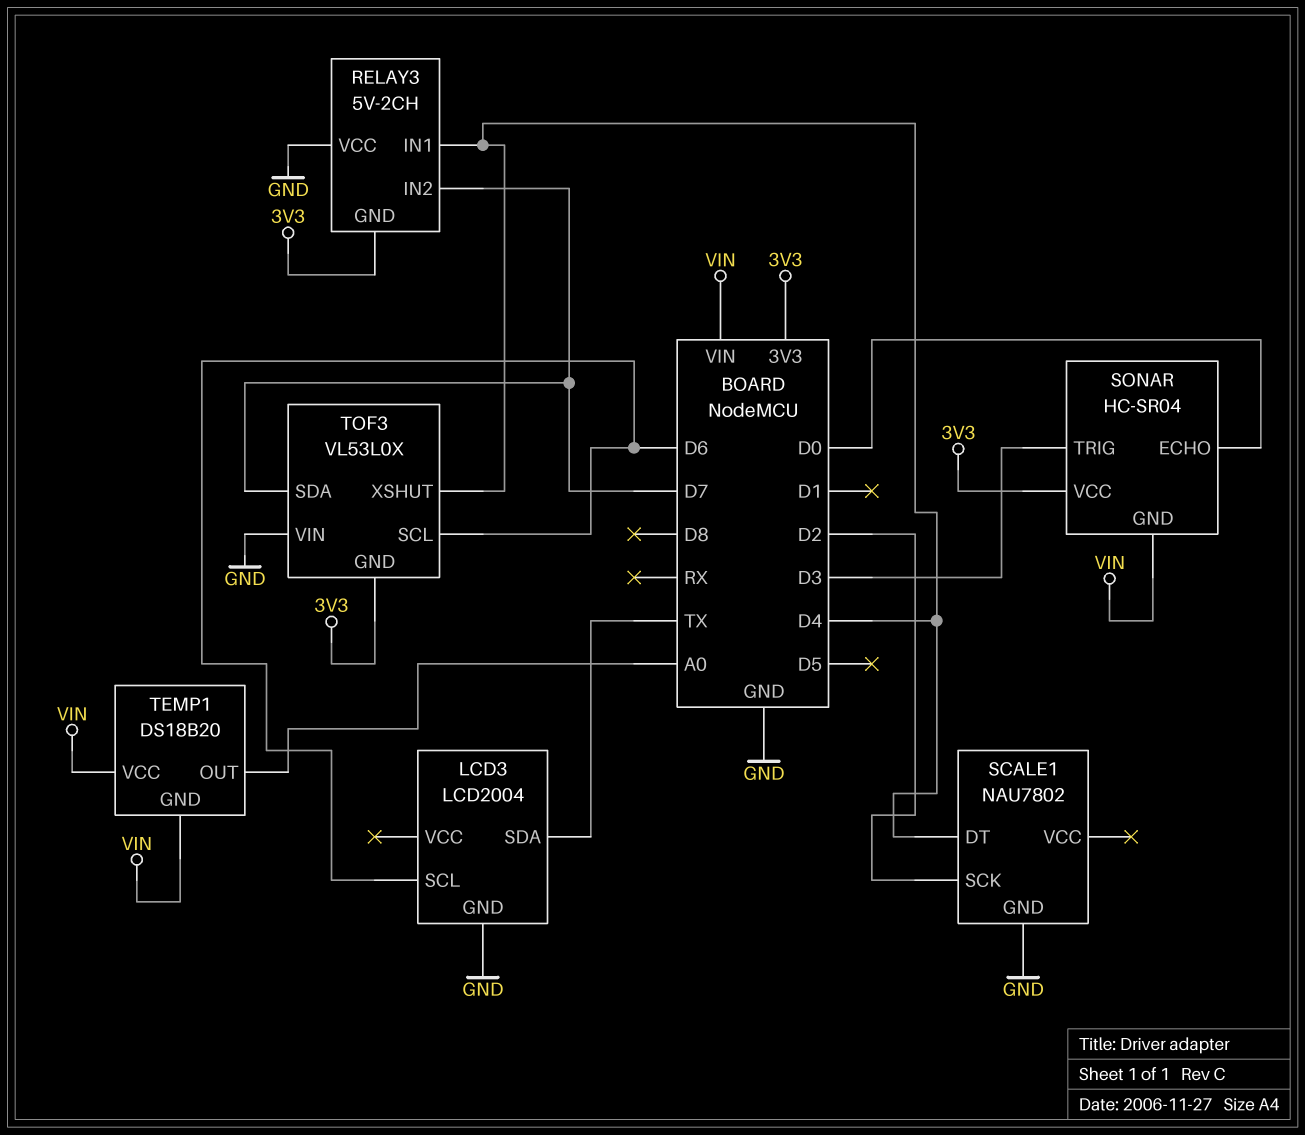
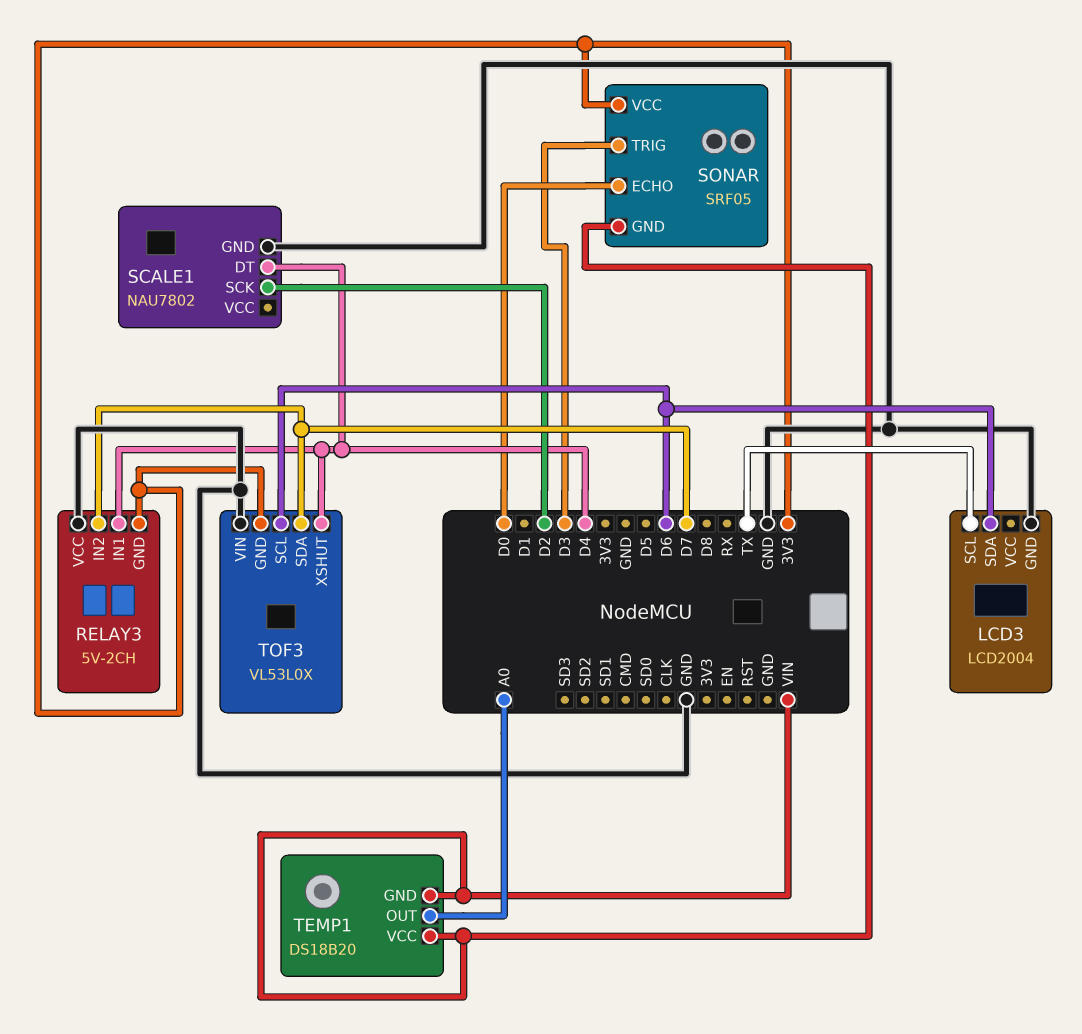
LCD3 pin SCL: D6 -> TX
LCD3 pin SDA: TX -> D6
SONAR: HC-SR04 -> SRF05

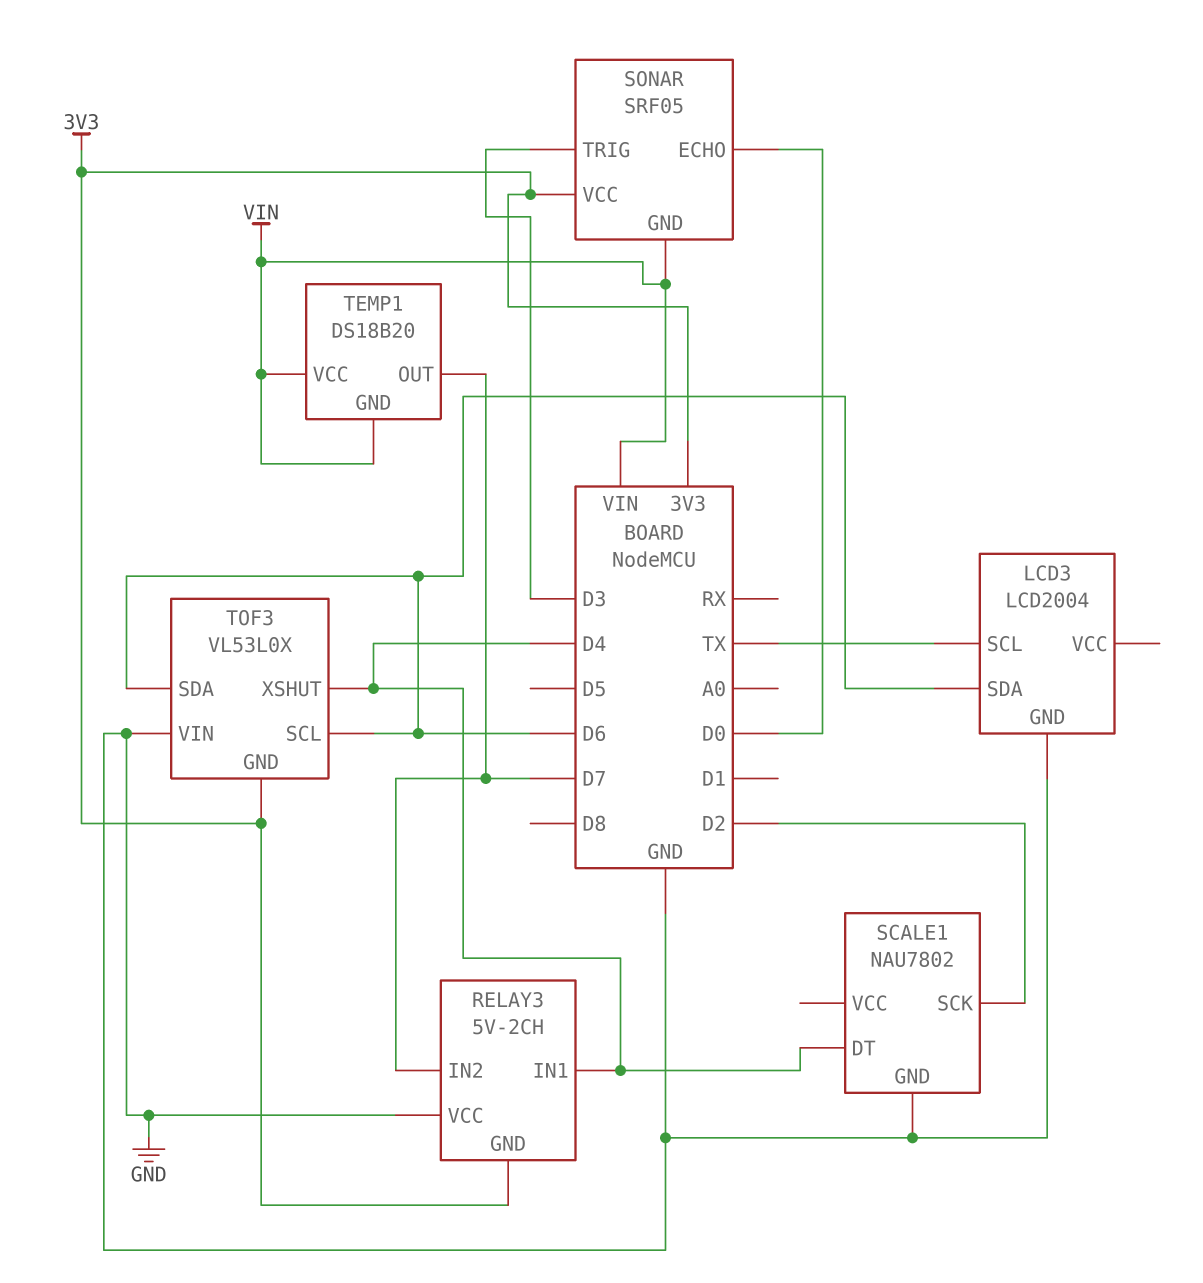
TEMP1 pin OUT: A0 -> D7
TOF3 pin SDA: D7 -> D6

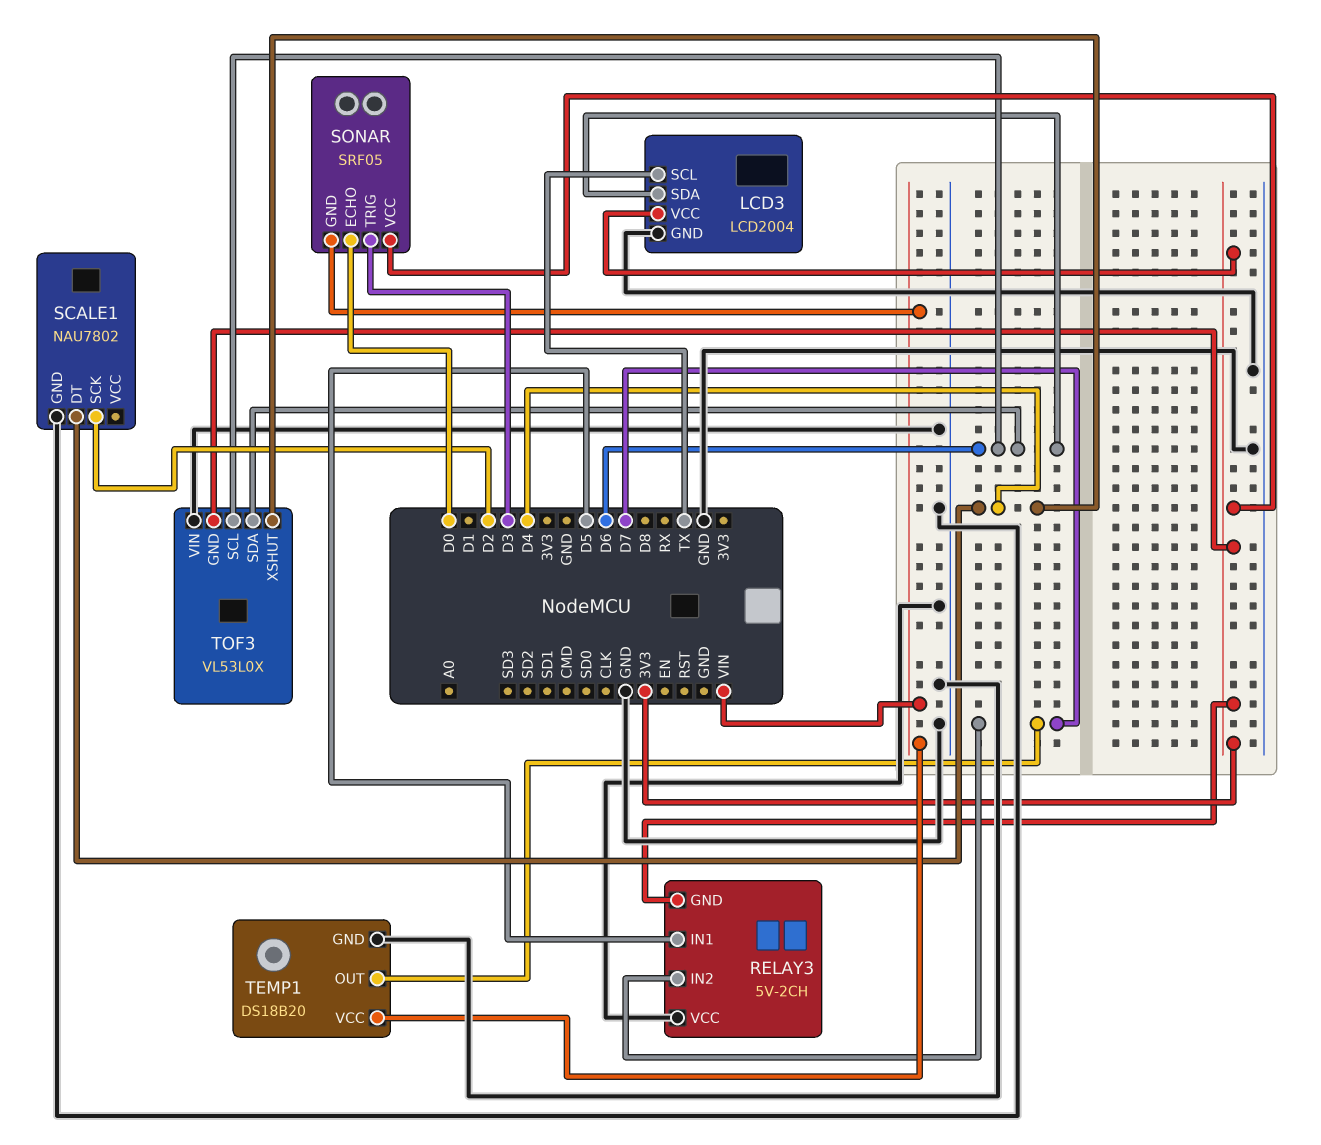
LCD3 pin VCC: none -> 3V3
RELAY3 pin IN1: D4 -> D5
TEMP1 pin GND: VIN -> GND

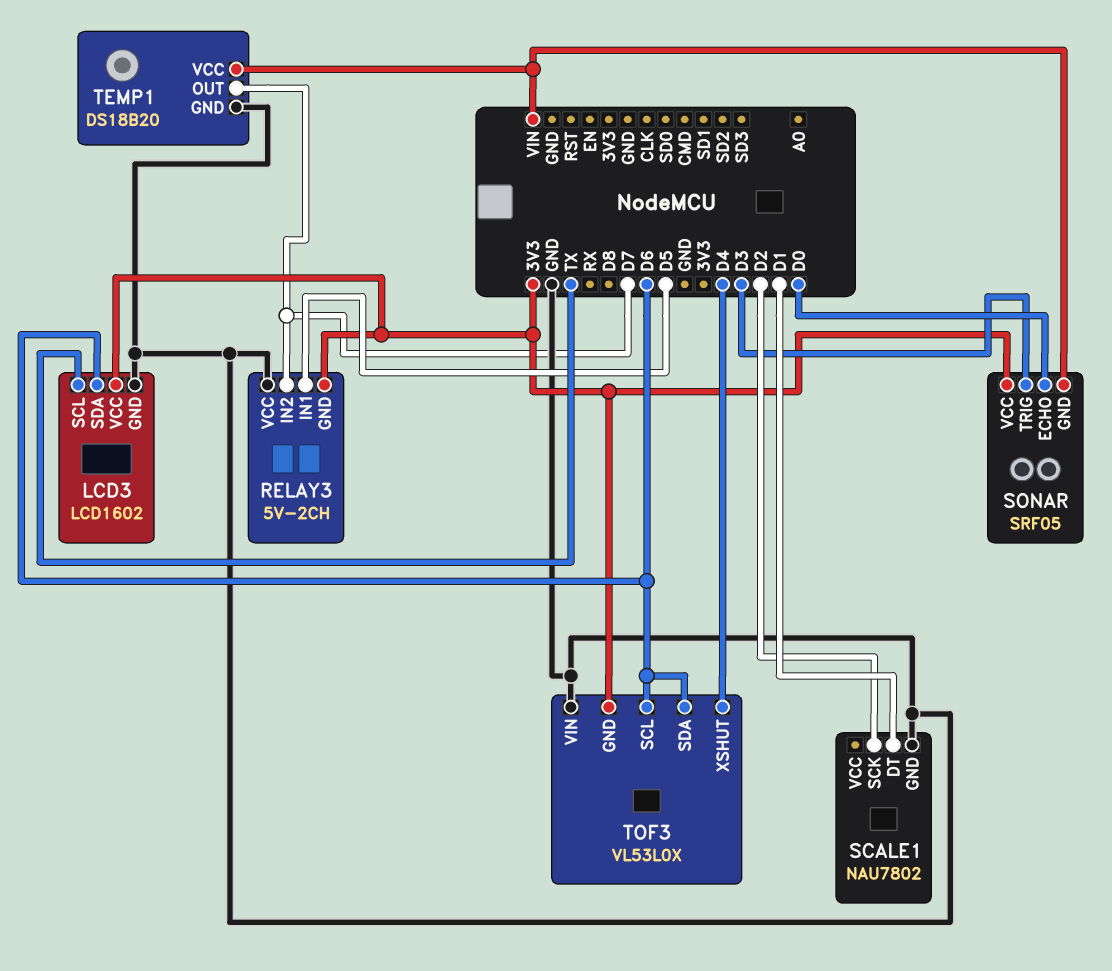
LCD3: LCD2004 -> LCD1602
SCALE1 pin DT: D4 -> D1

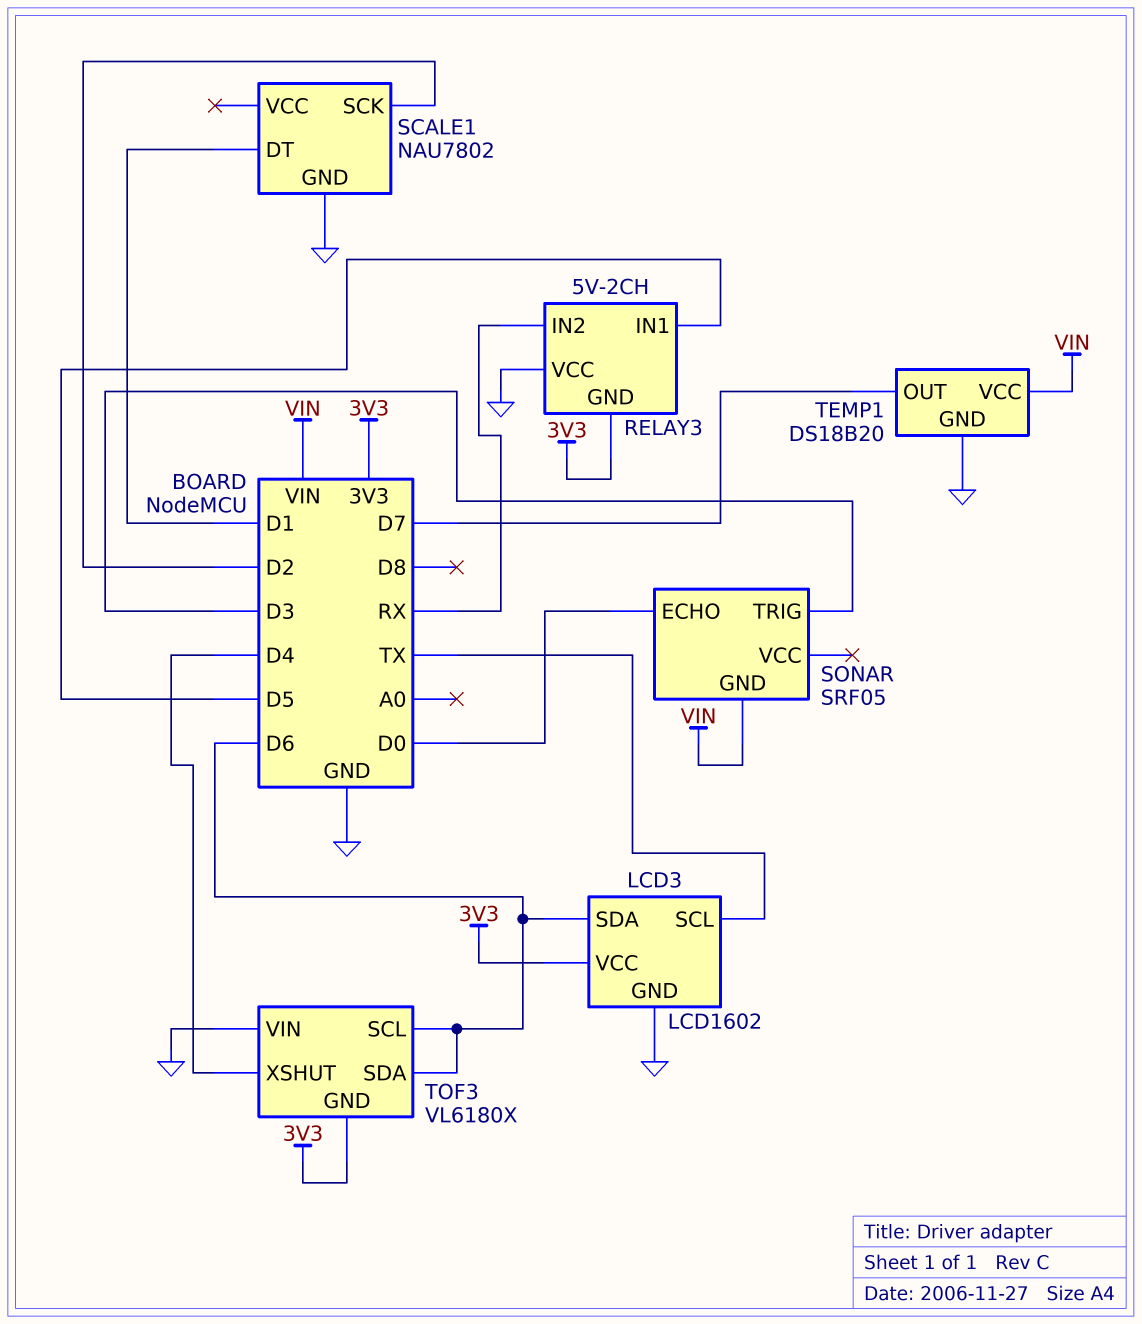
RELAY3 pin IN2: D7 -> RX
SONAR pin VCC: 3V3 -> none
TOF3: VL53L0X -> VL6180X

